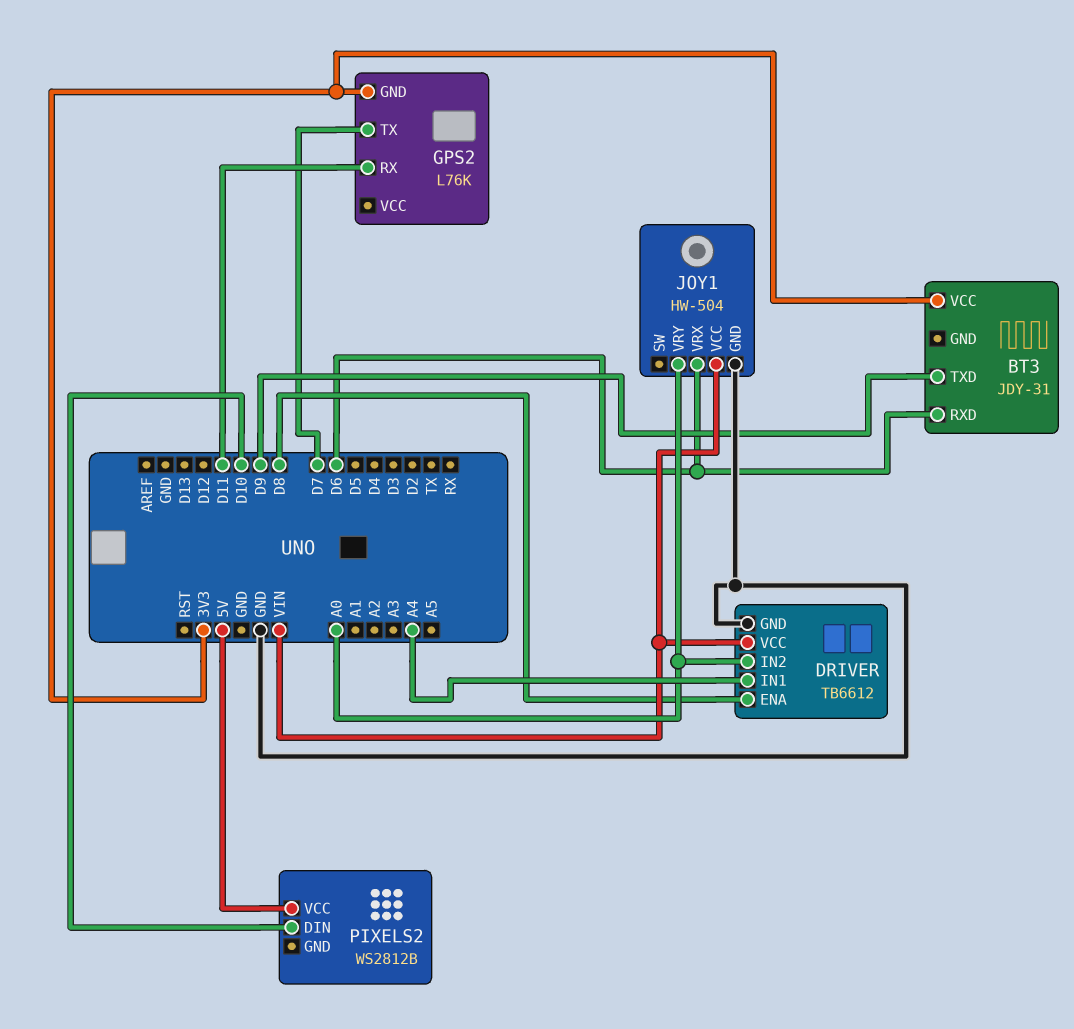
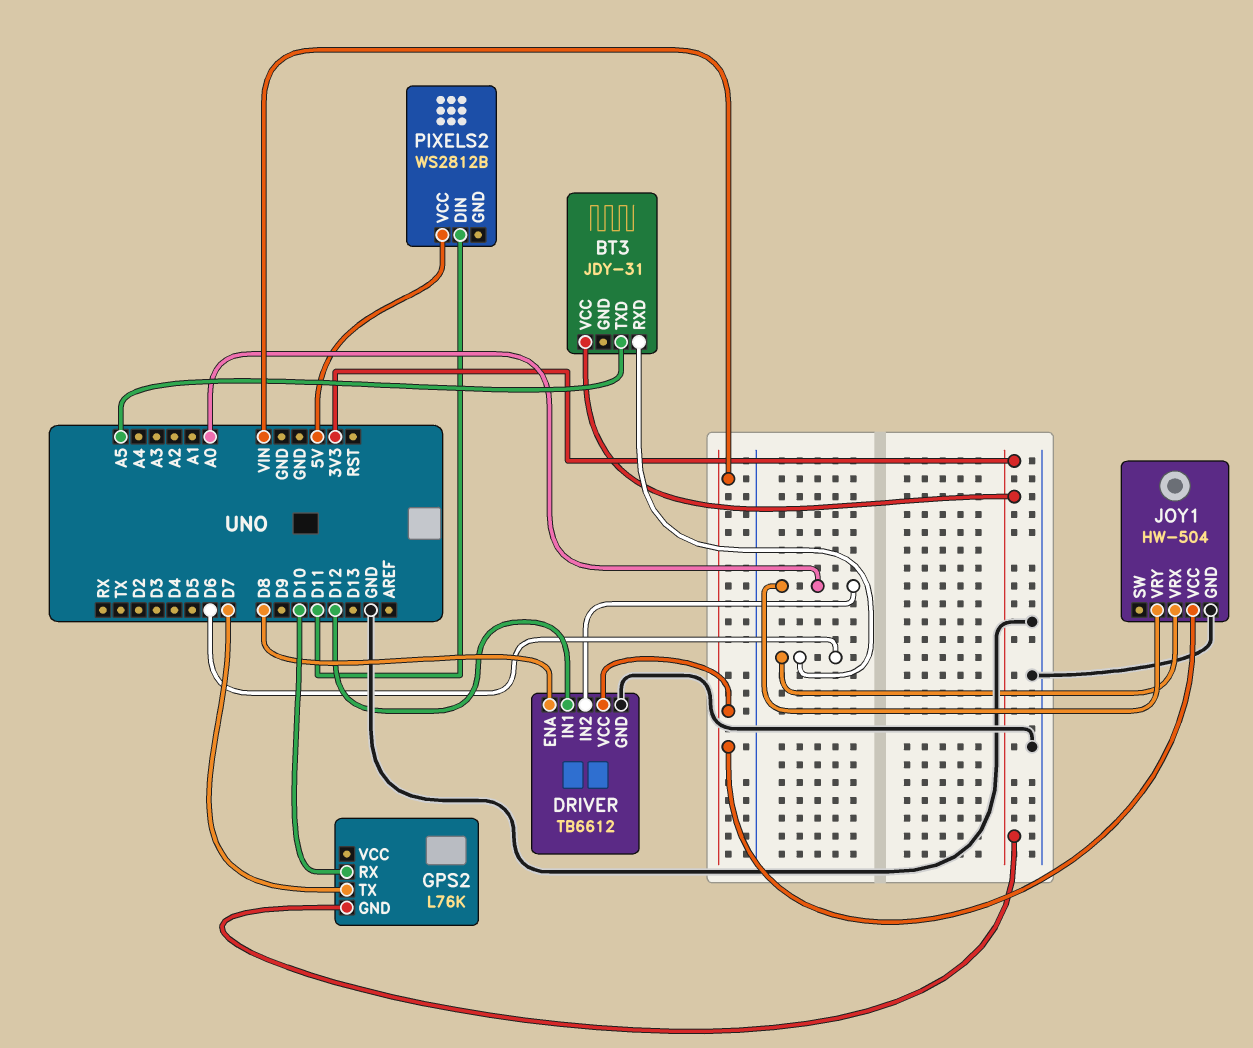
BT3 pin TXD: D9 -> A5
DRIVER pin IN1: A4 -> D12
GPS2 pin RX: D11 -> D10
PIXELS2 pin DIN: D10 -> D11

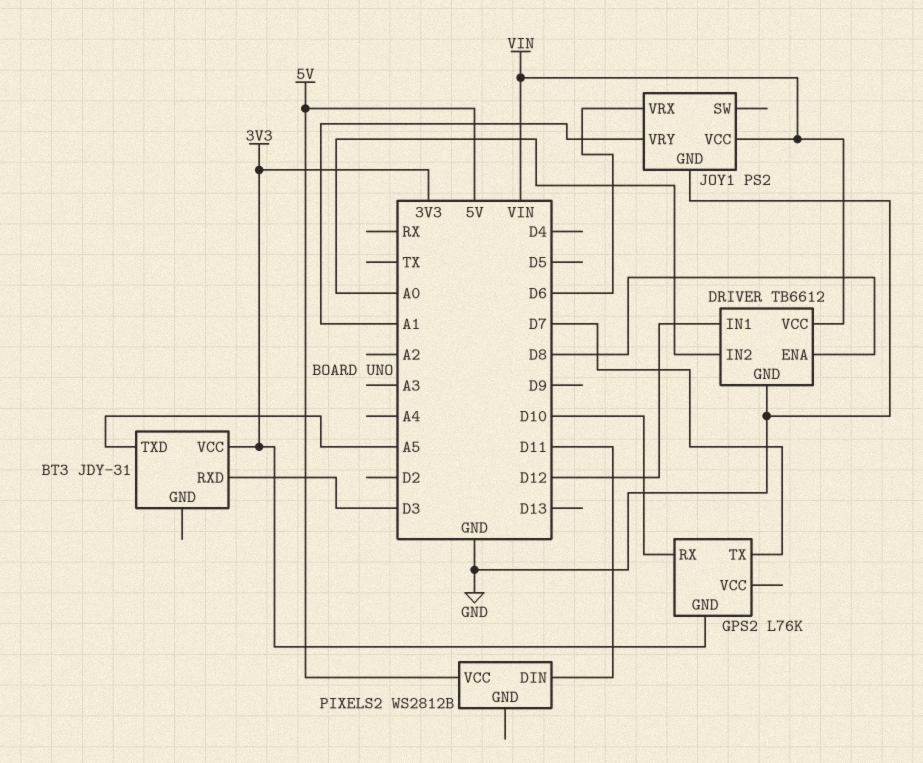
BT3 pin RXD: D6 -> D3
JOY1: HW-504 -> PS2
JOY1 pin VRY: A0 -> A1

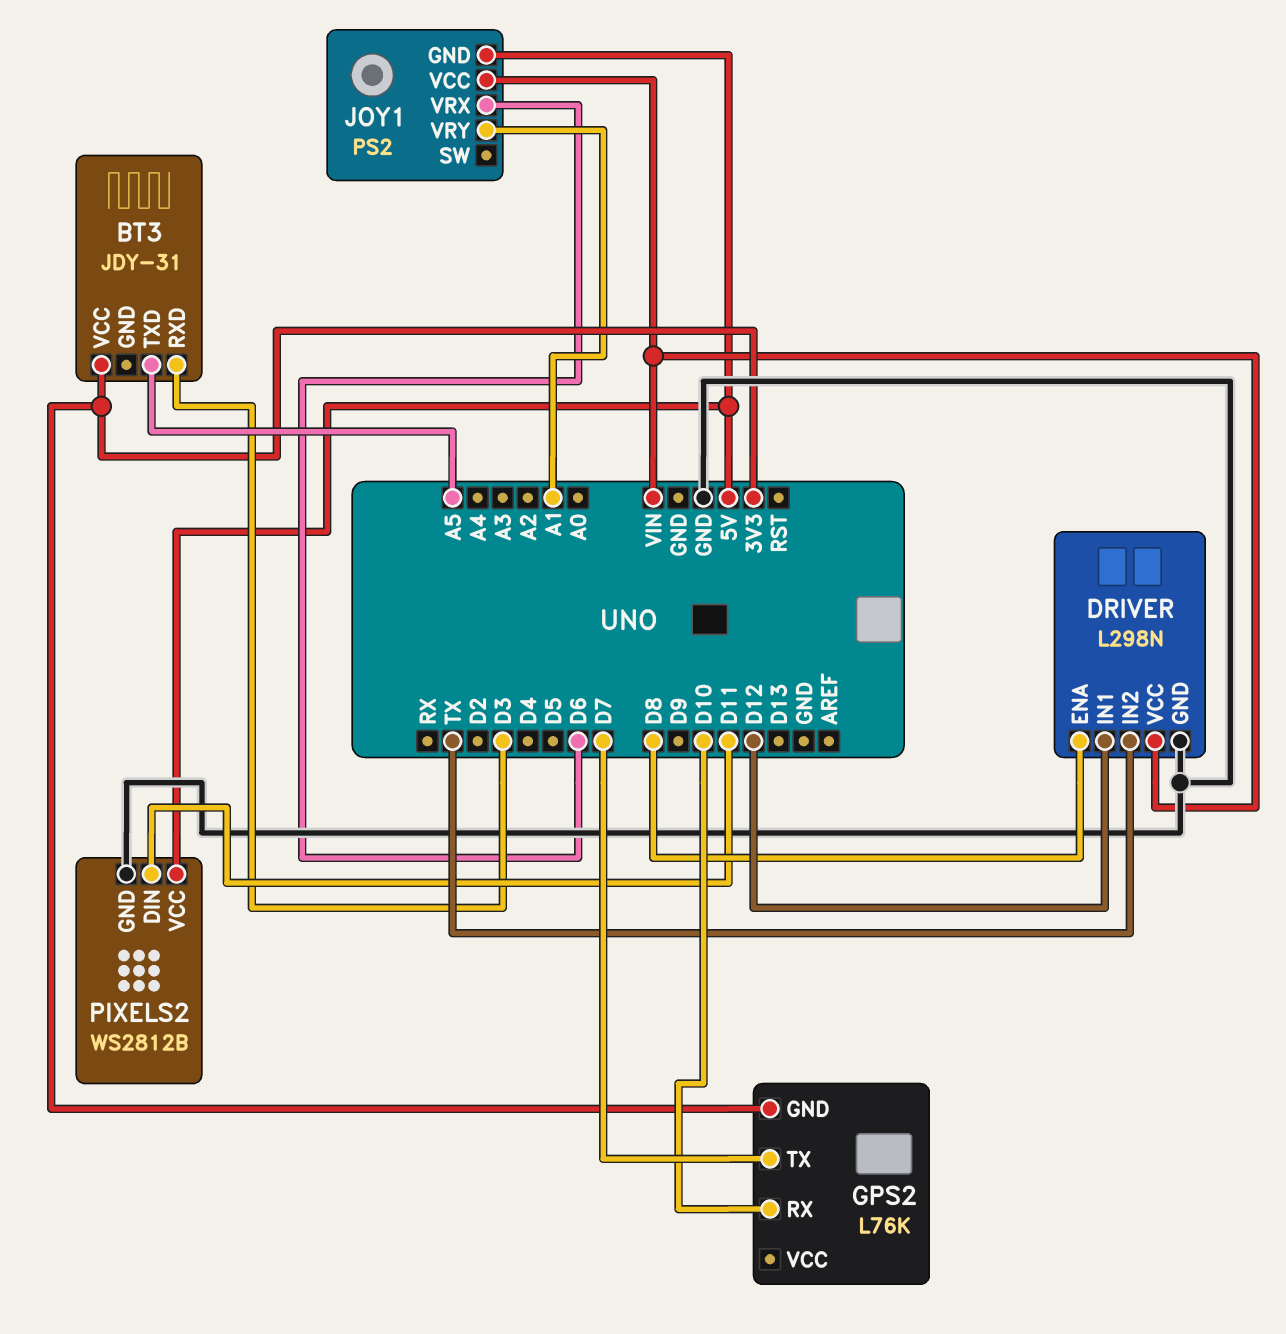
DRIVER: TB6612 -> L298N
DRIVER pin IN2: A0 -> TX
JOY1 pin GND: GND -> 5V
PIXELS2 pin GND: none -> GND

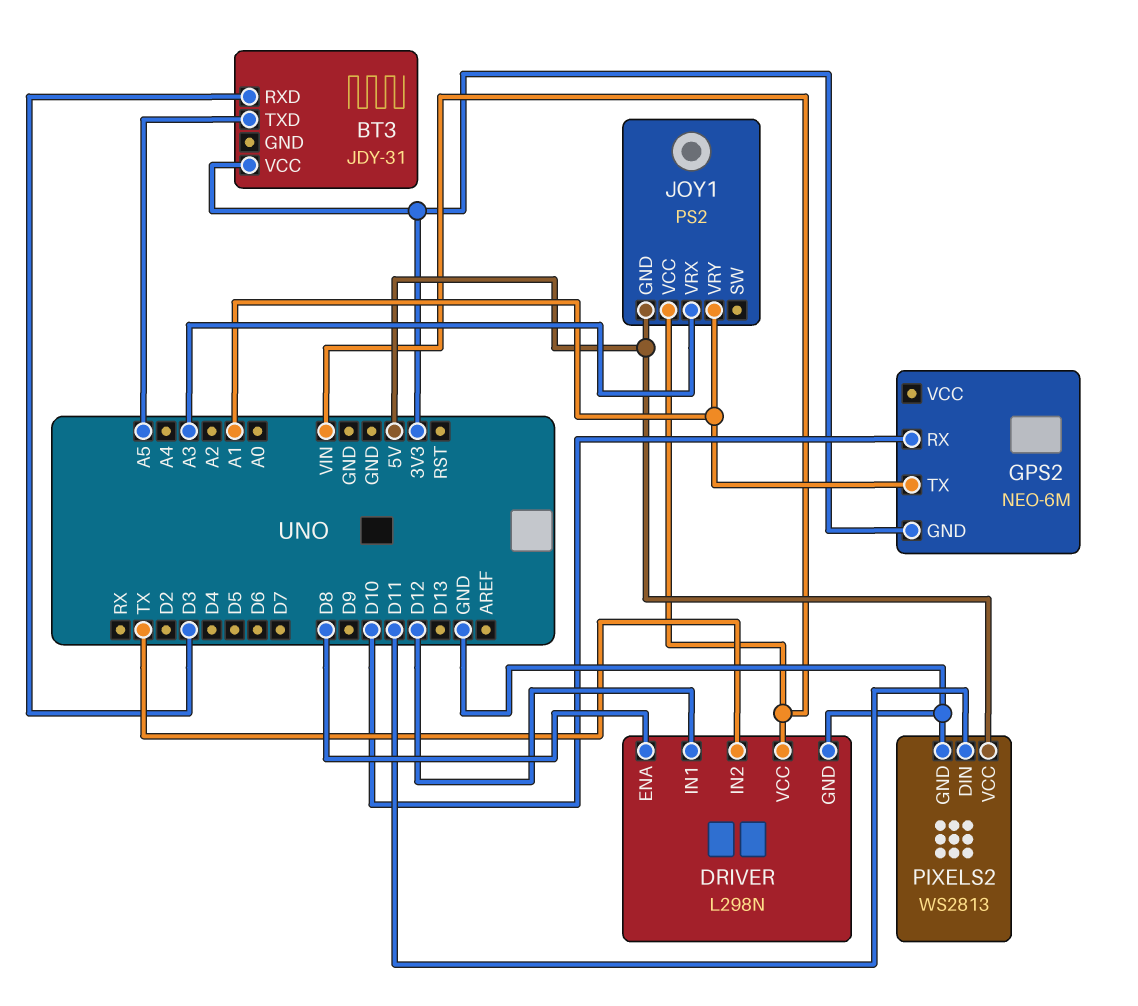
GPS2: L76K -> NEO-6M
GPS2 pin TX: D7 -> A1
JOY1 pin VRX: D6 -> A3
PIXELS2: WS2812B -> WS2813

